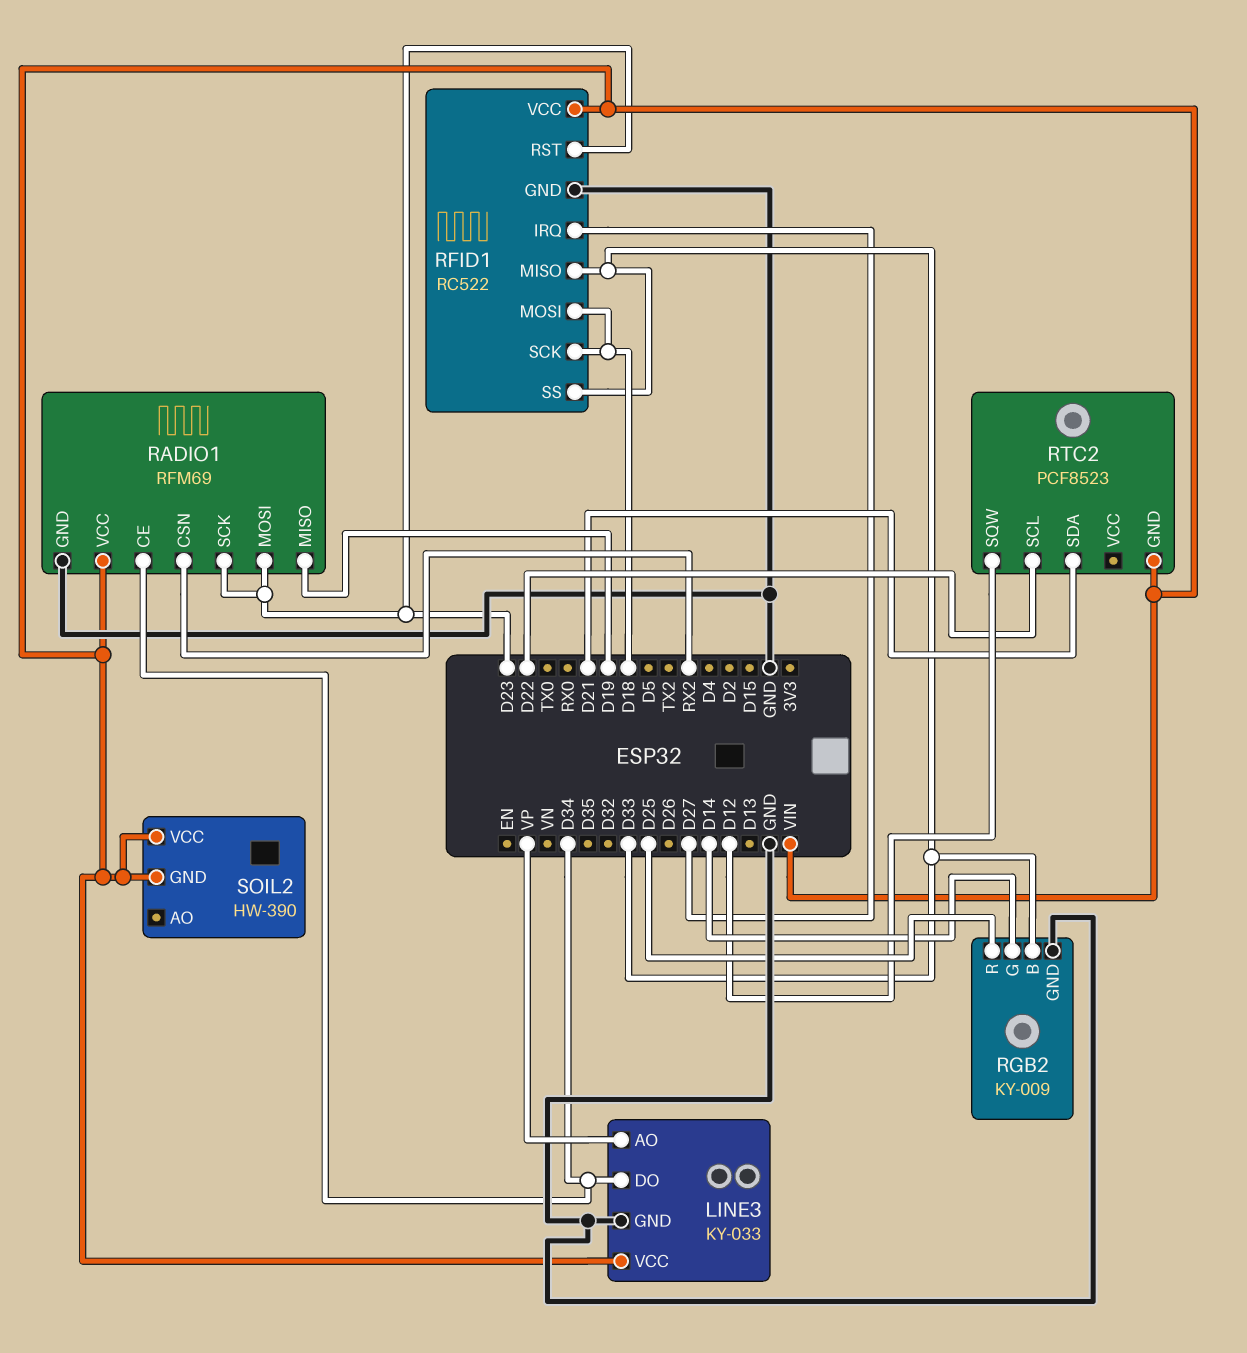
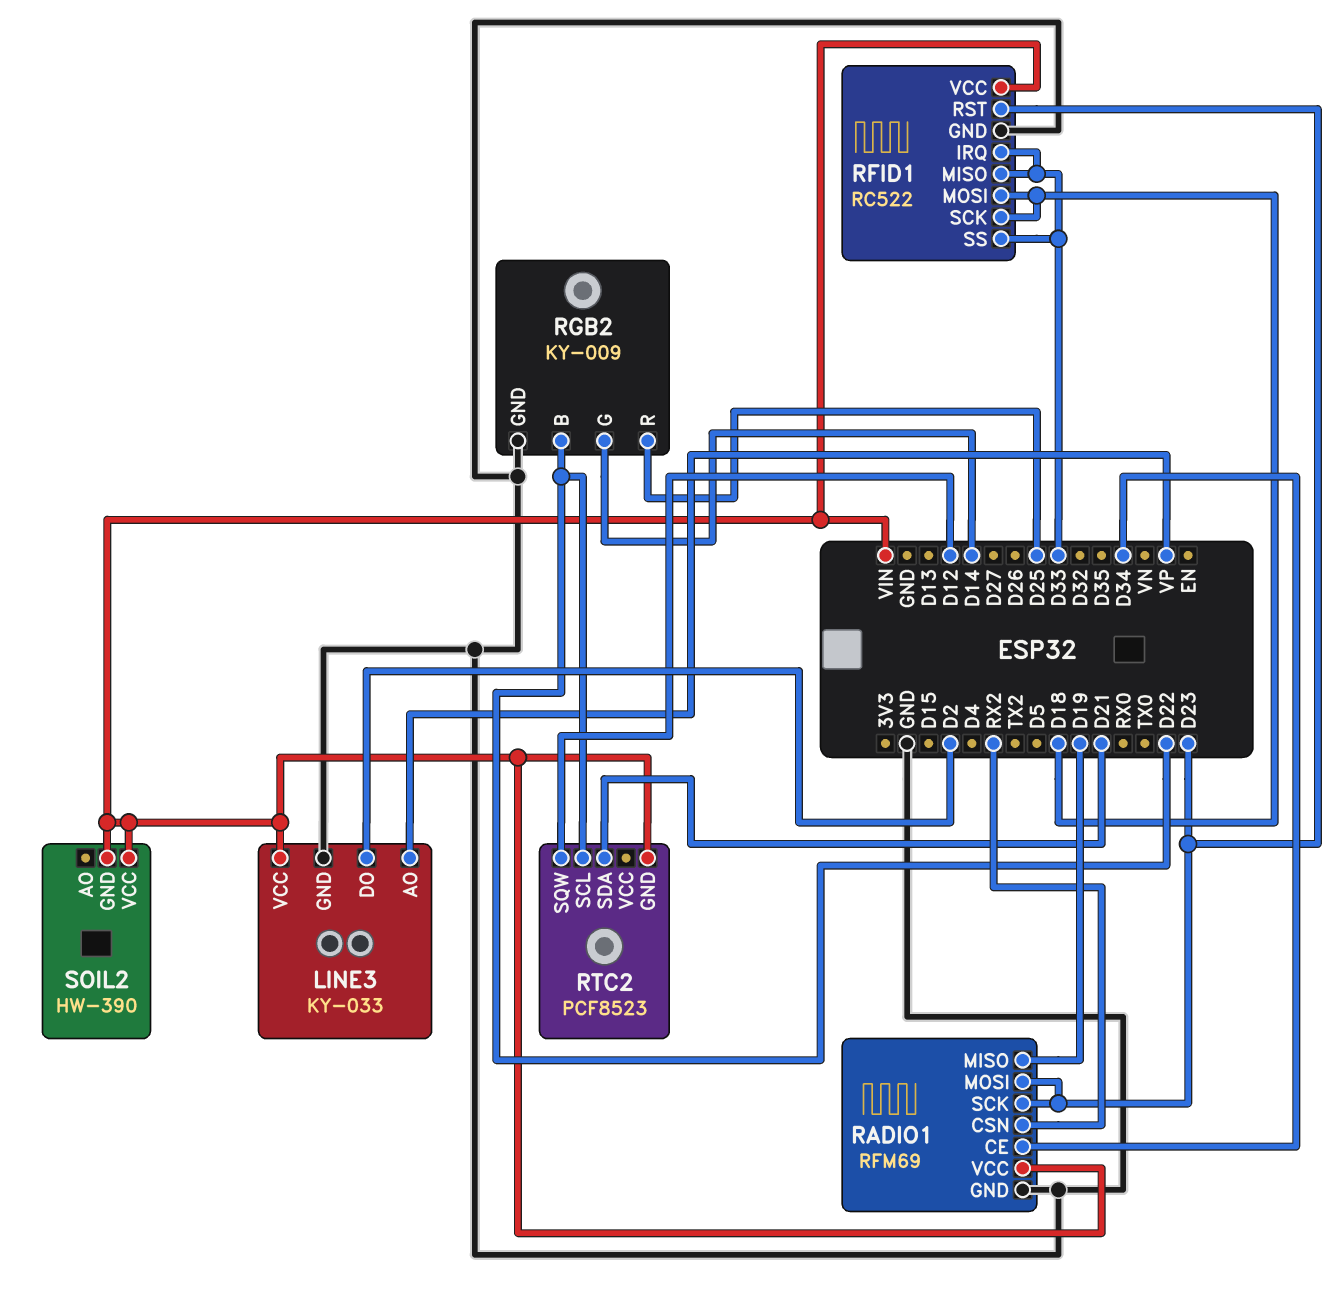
LINE3 pin DO: D34 -> D2
RFID1 pin IRQ: D27 -> D33
RGB2 pin B: D33 -> D22

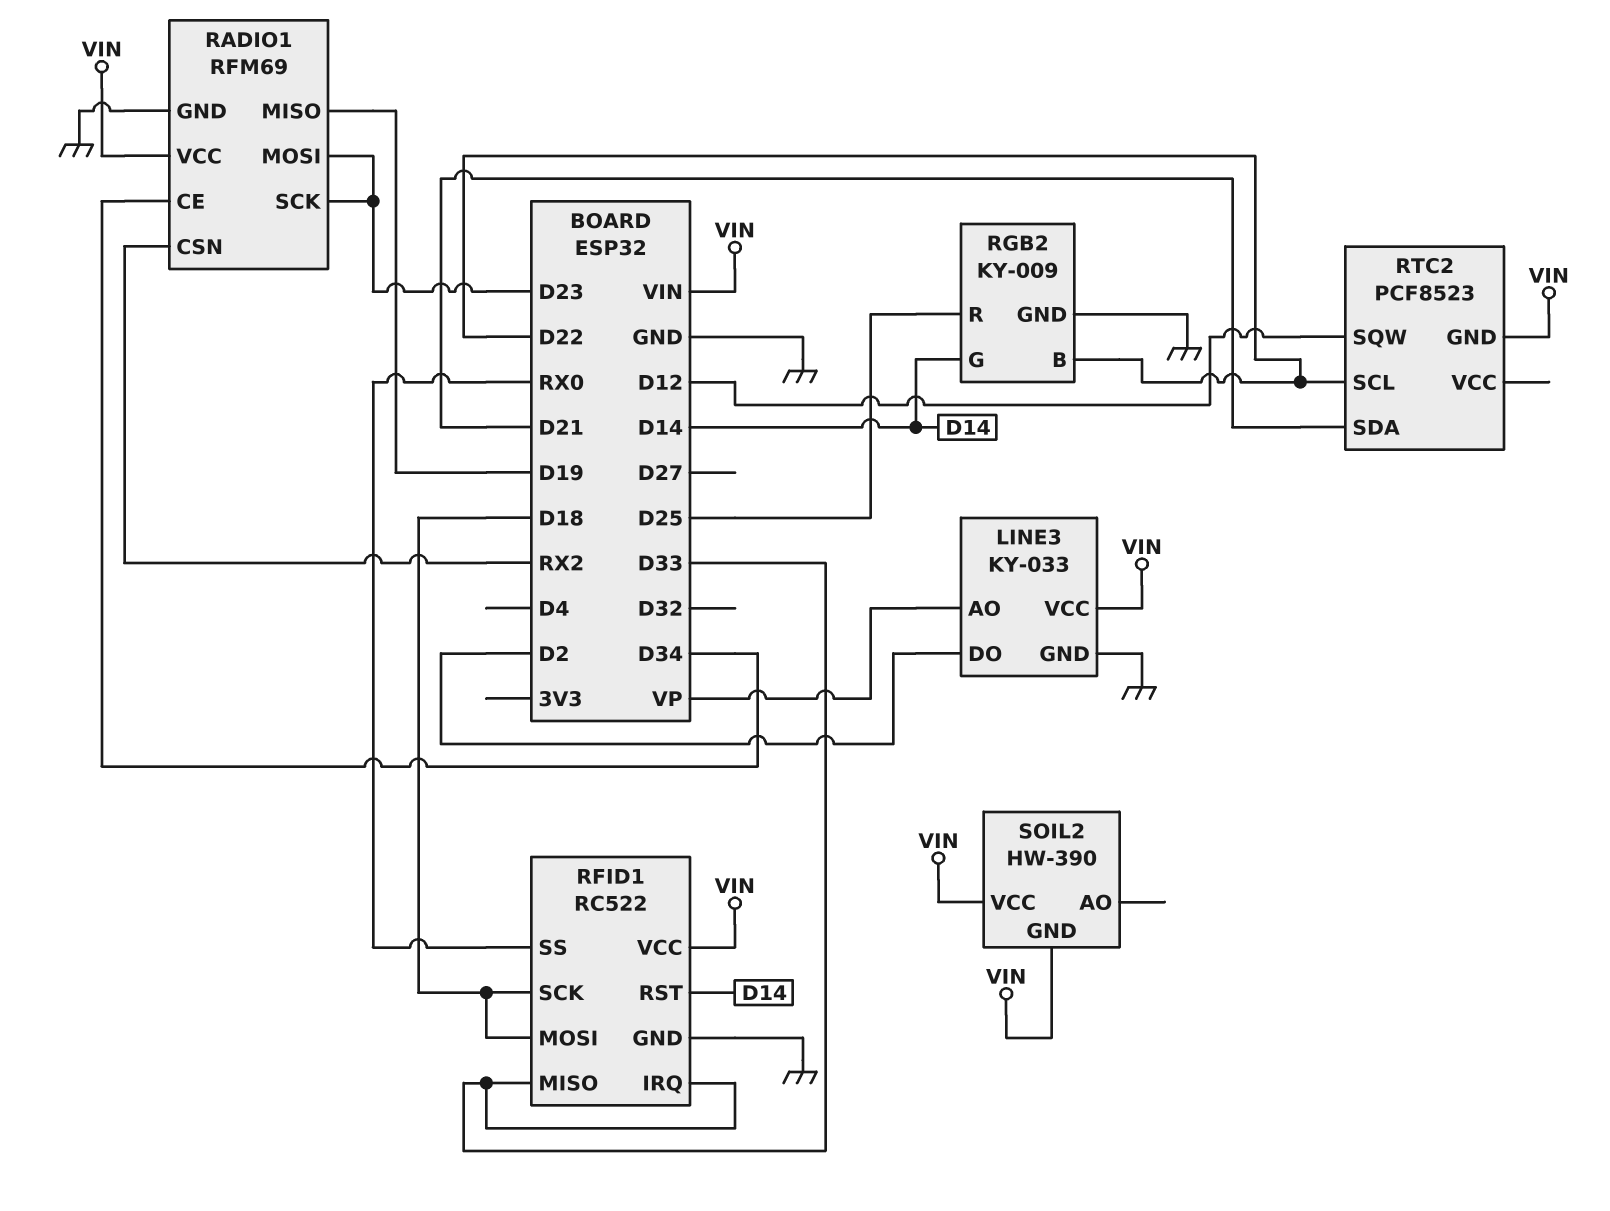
RFID1 pin RST: D23 -> D14
RFID1 pin SS: D33 -> RX0

